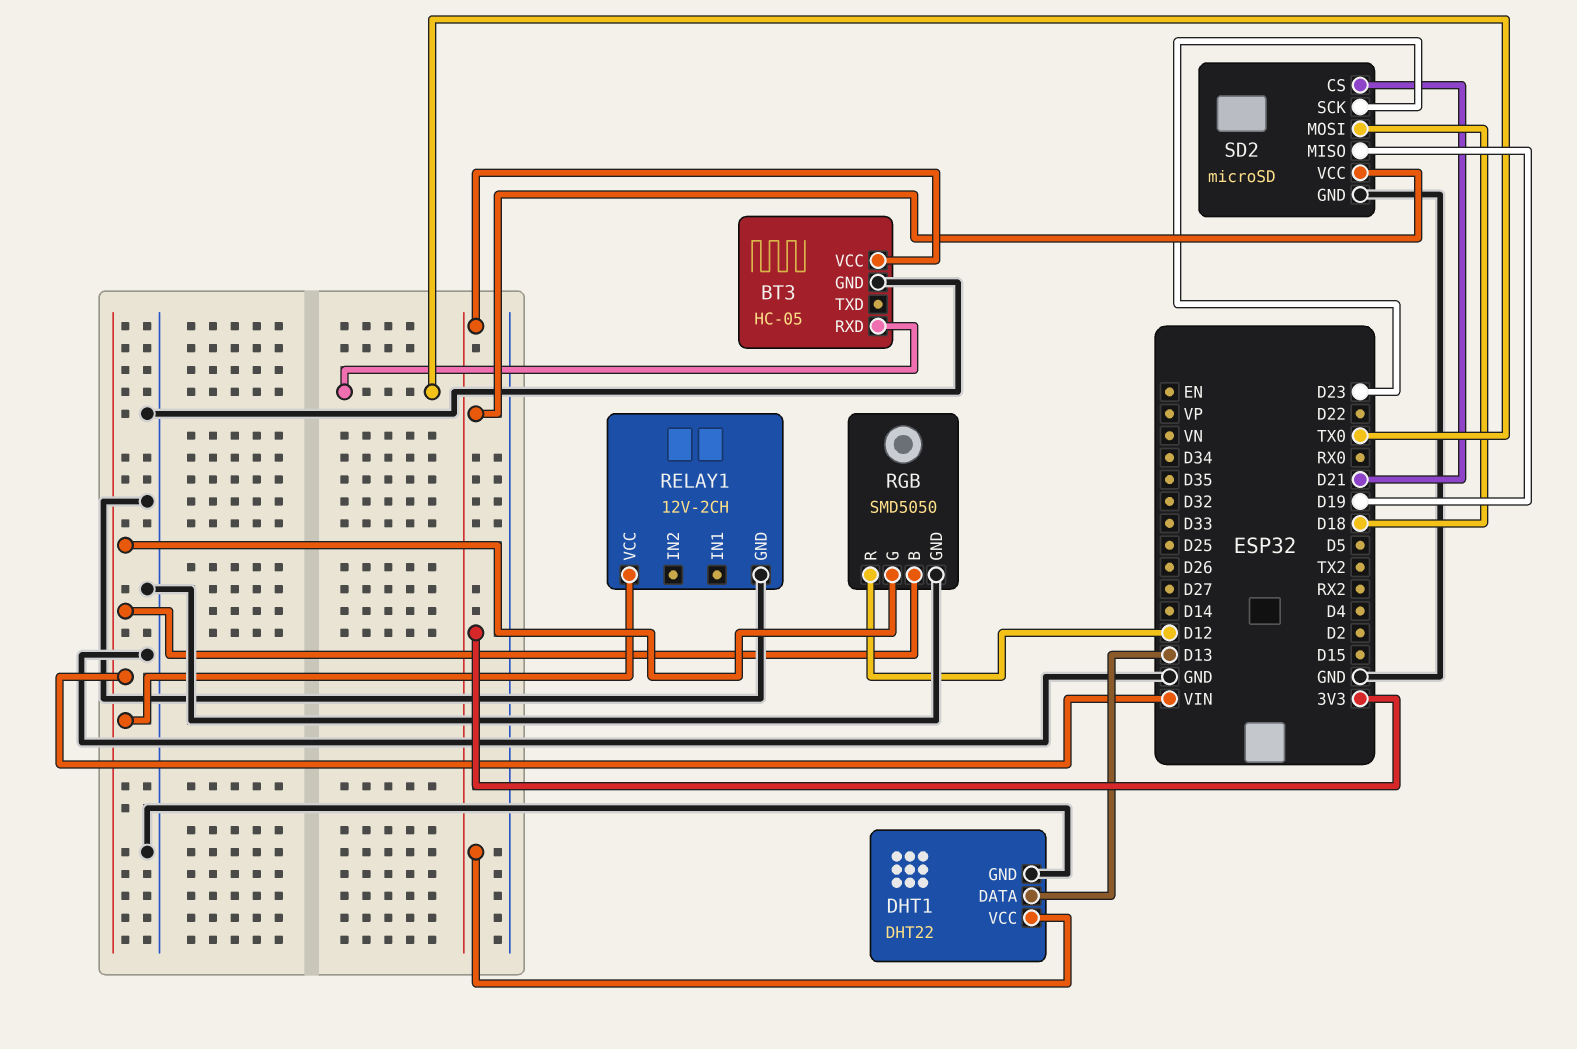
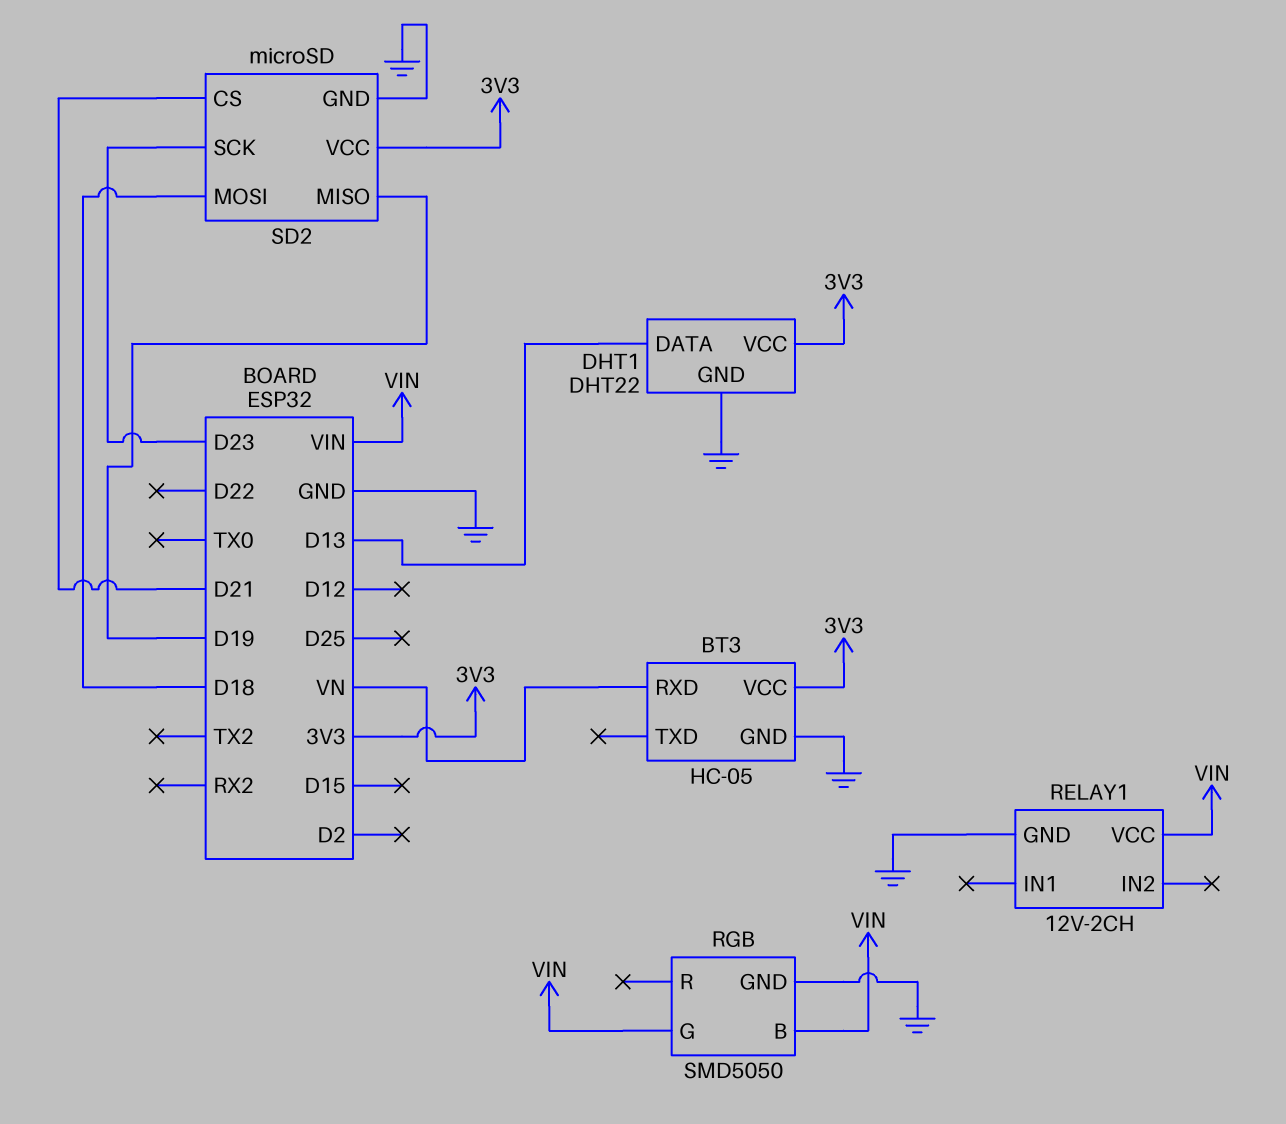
BT3 pin RXD: TX0 -> VN
RGB pin R: D12 -> none

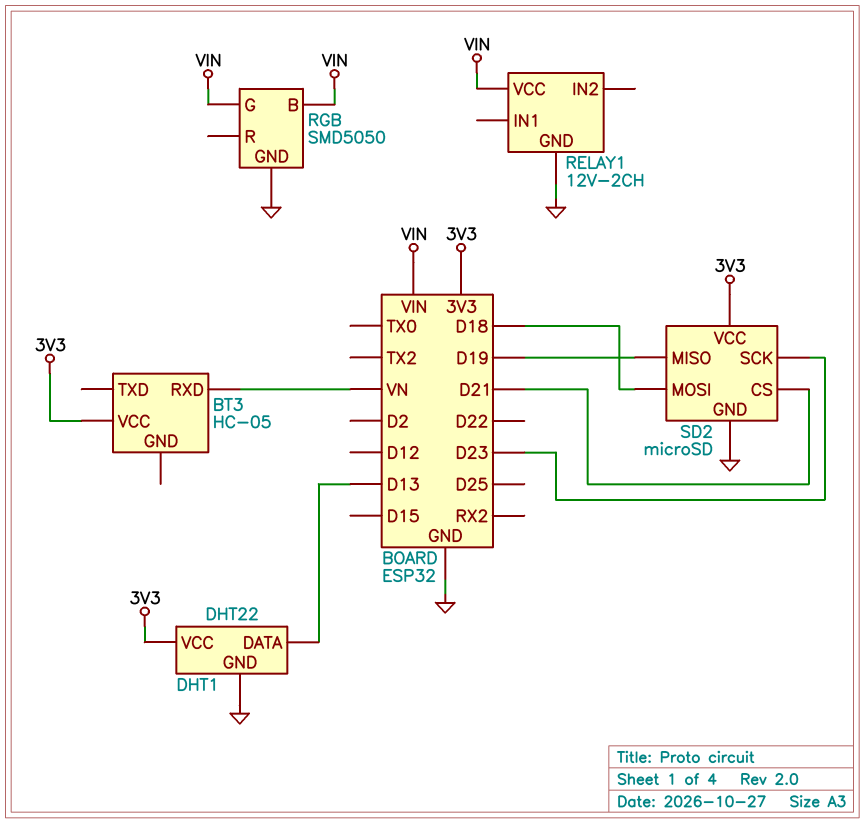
BT3 pin GND: GND -> none

